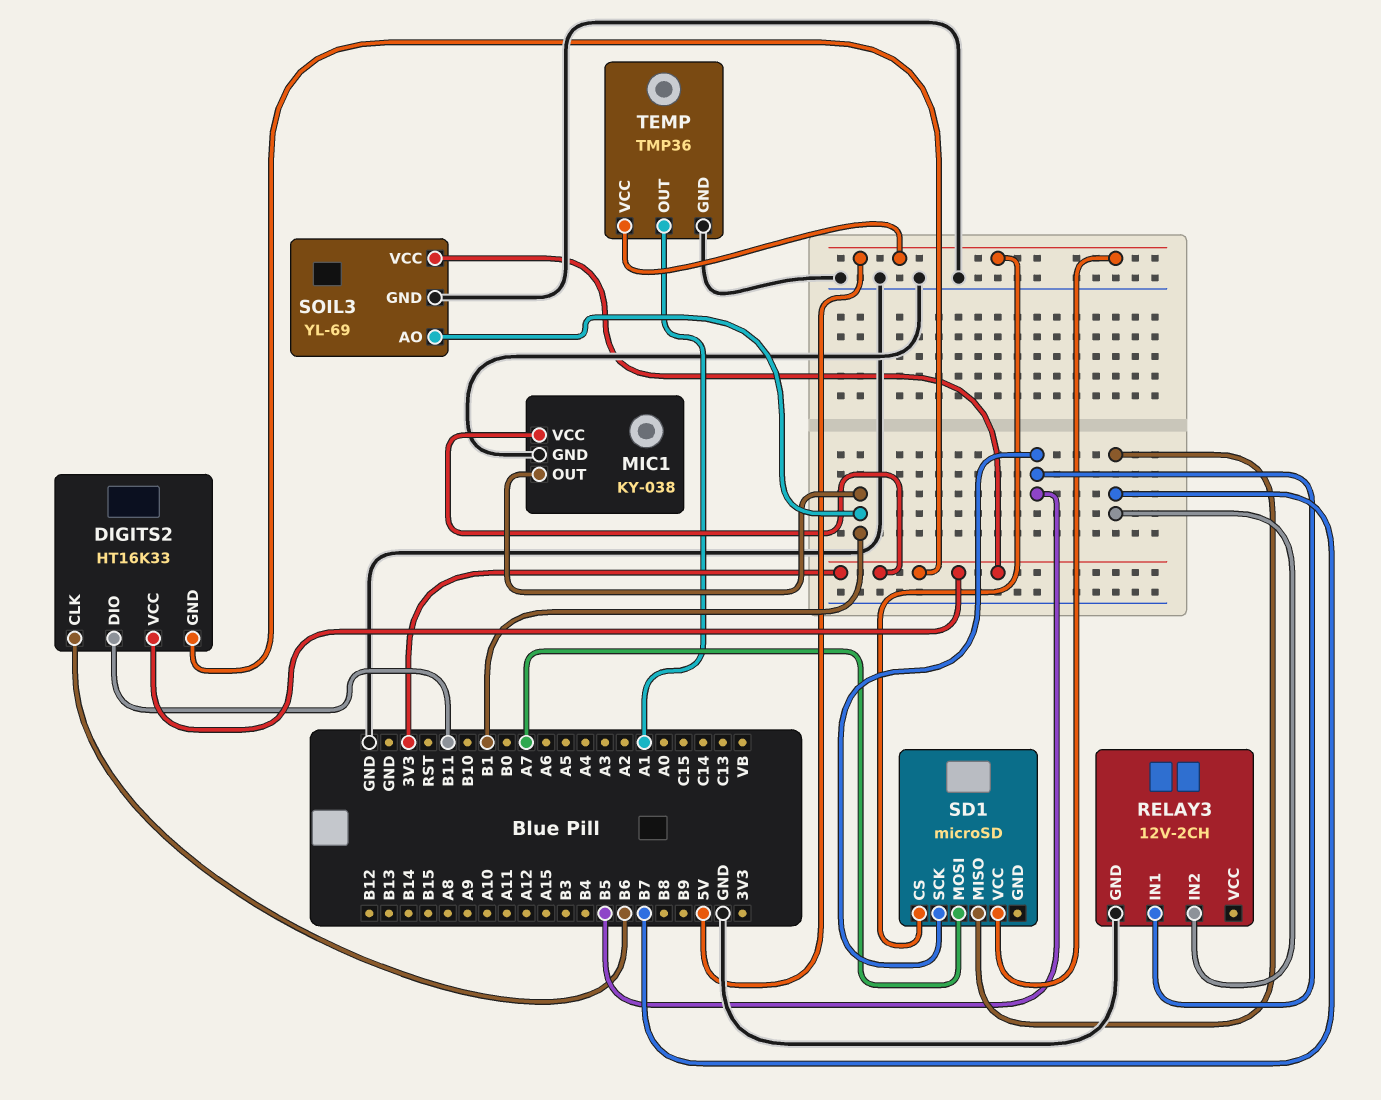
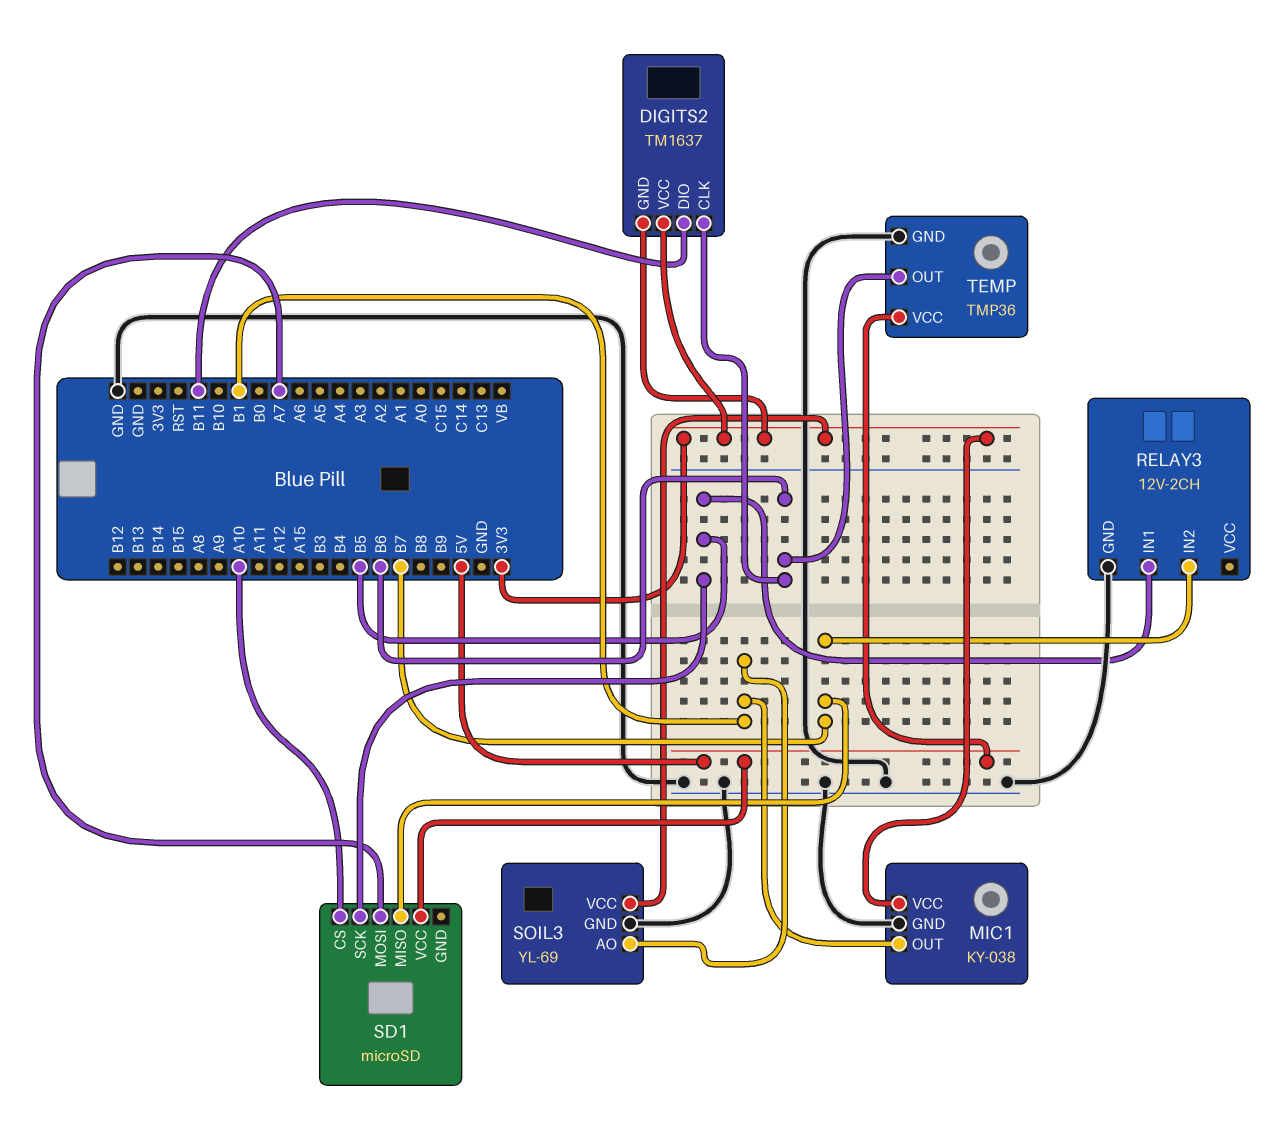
DIGITS2: HT16K33 -> TM1637
SD1 pin CS: 5V -> A10
TEMP pin OUT: A1 -> B6

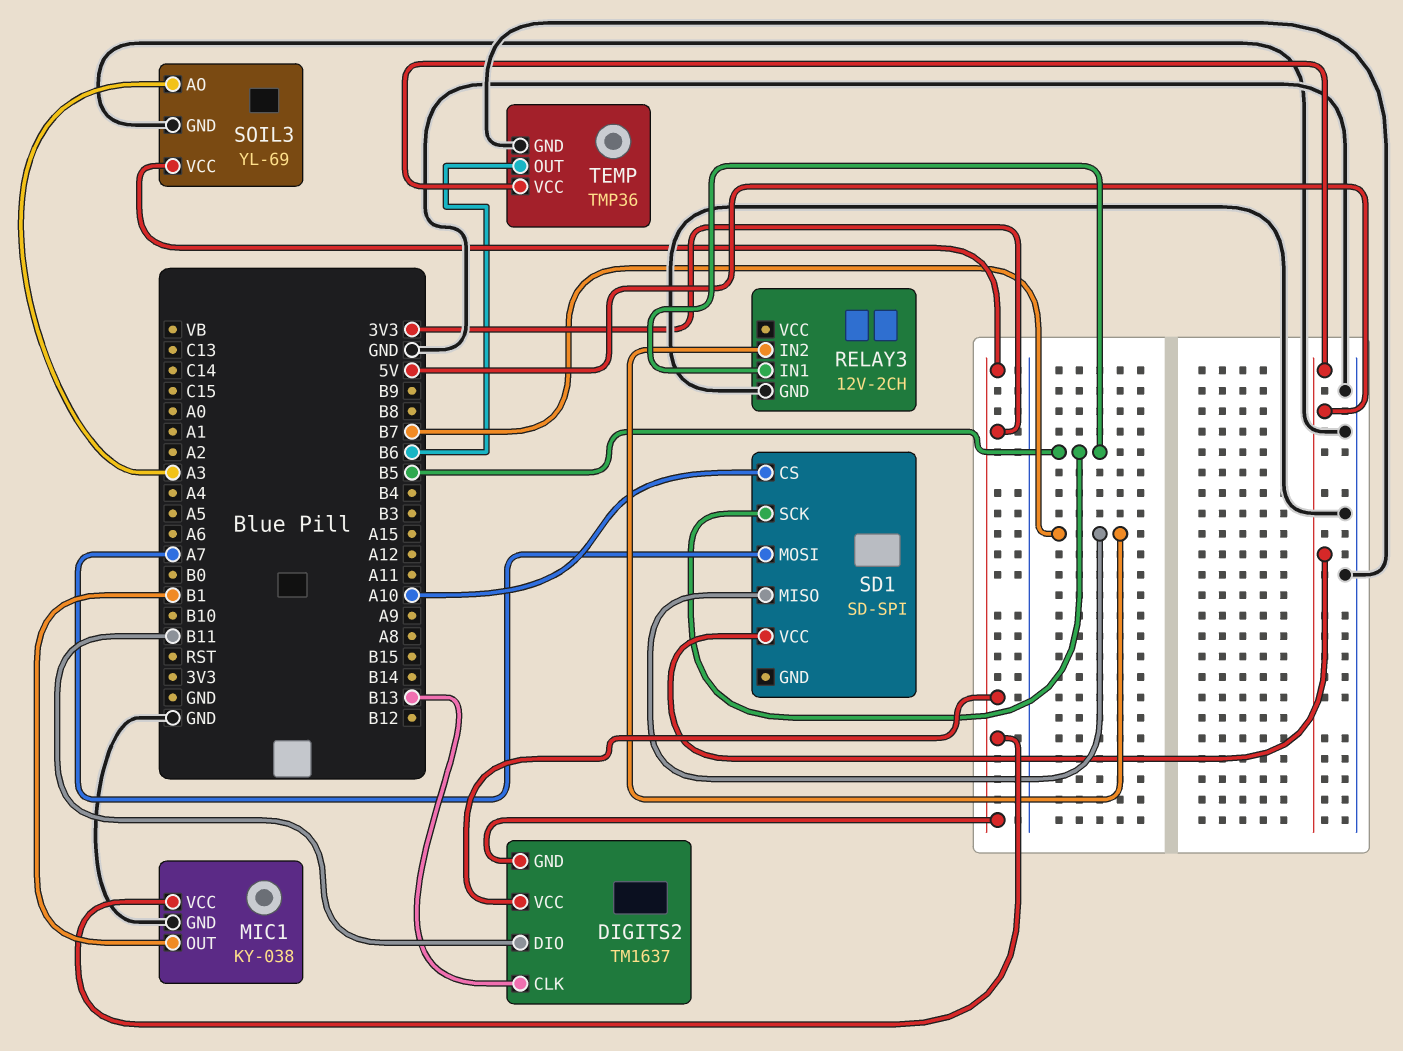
DIGITS2 pin CLK: B6 -> B13
SD1: microSD -> SD-SPI
SOIL3 pin AO: B1 -> A3

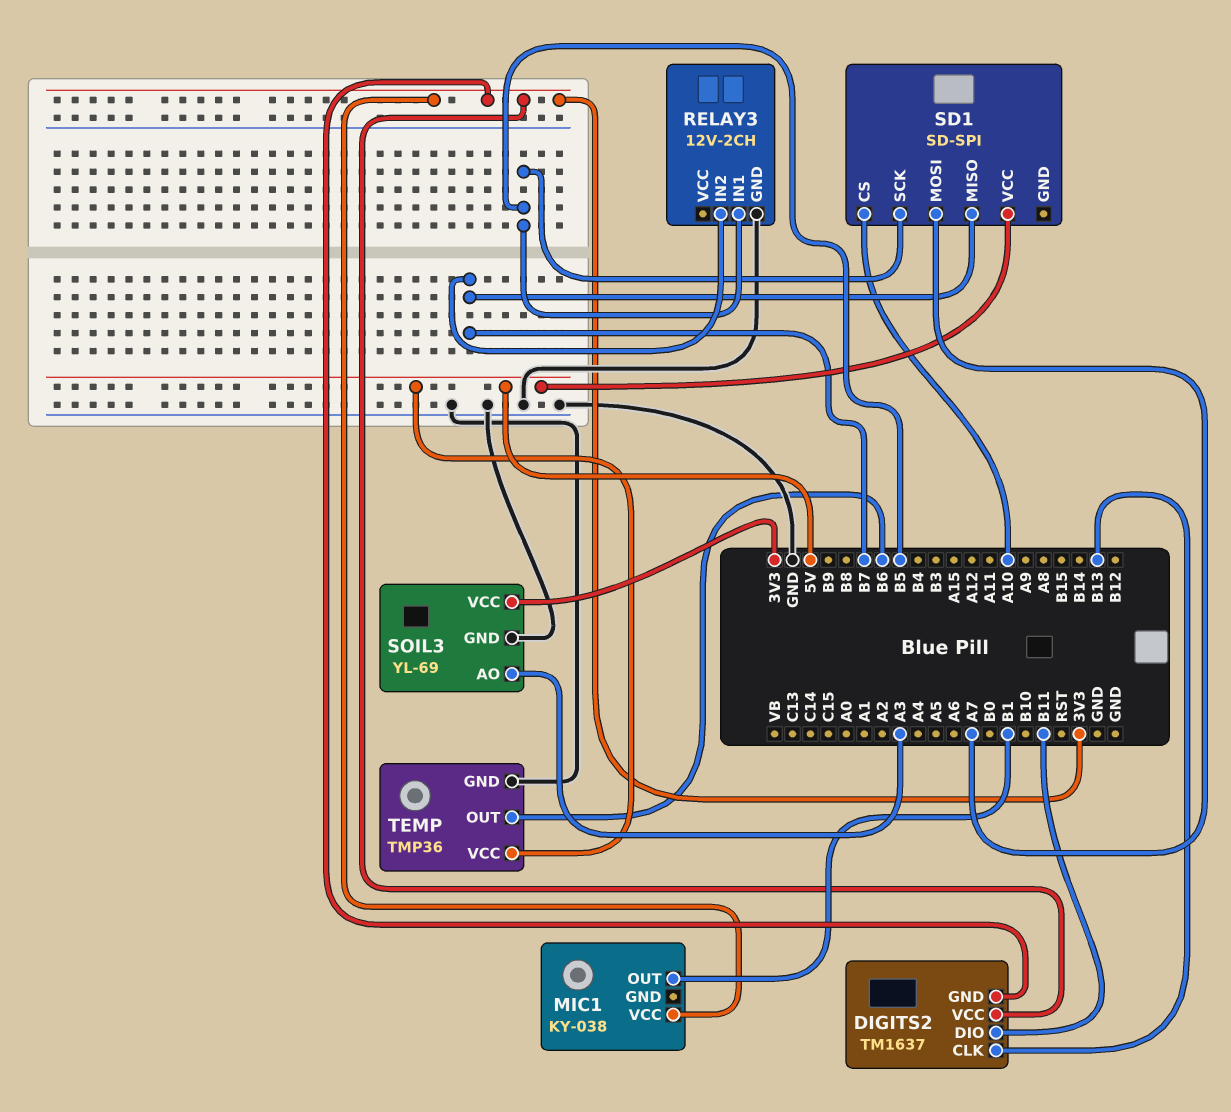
MIC1 pin GND: GND -> none

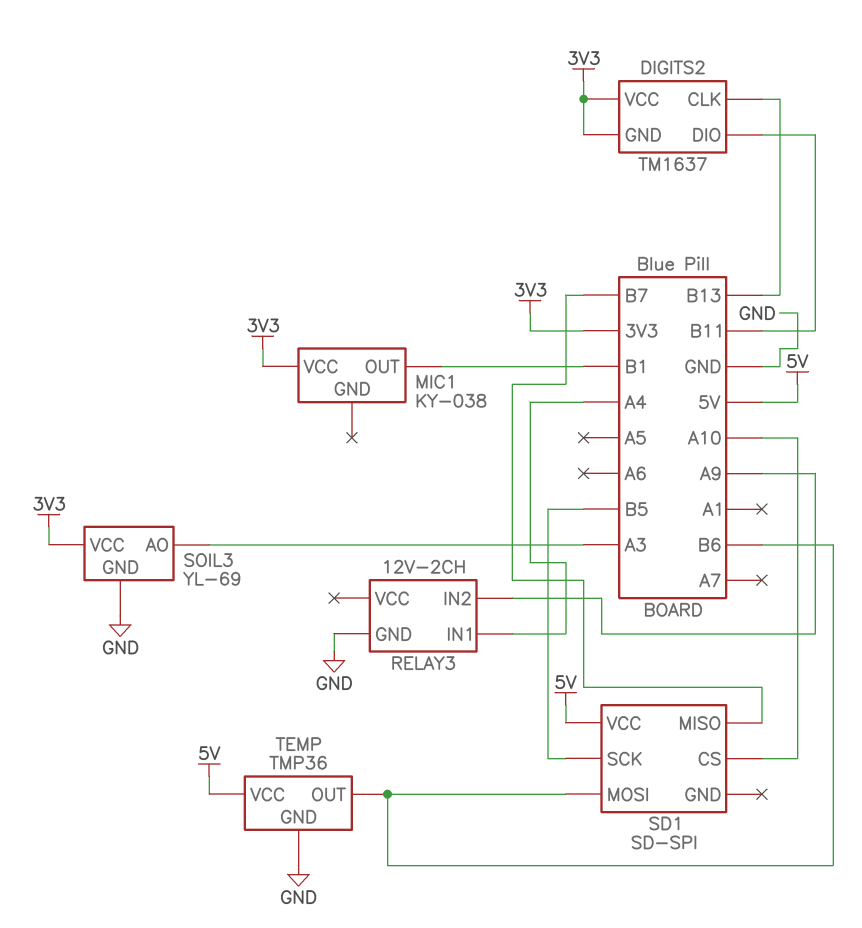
RELAY3 pin IN1: B5 -> A4
RELAY3 pin IN2: B7 -> A9
SD1 pin MOSI: A7 -> B6

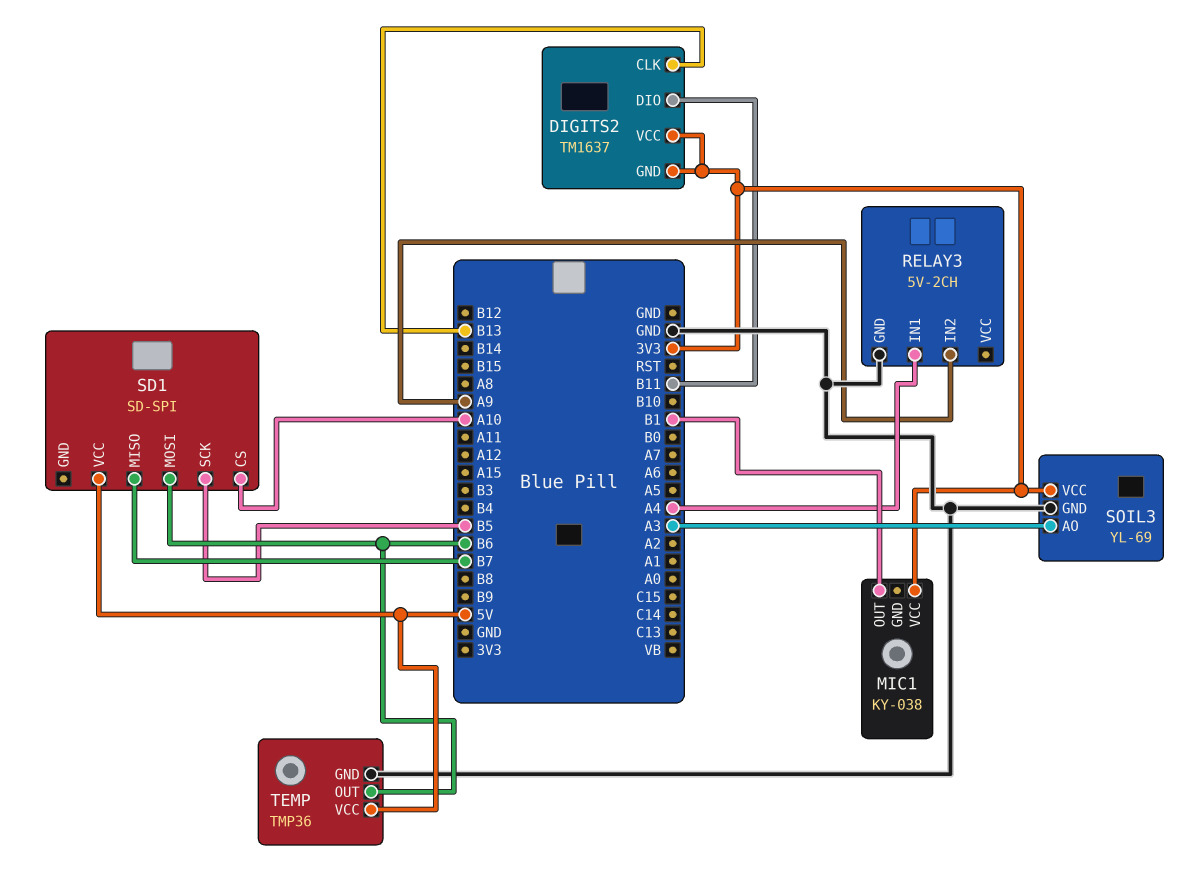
RELAY3: 12V-2CH -> 5V-2CH

